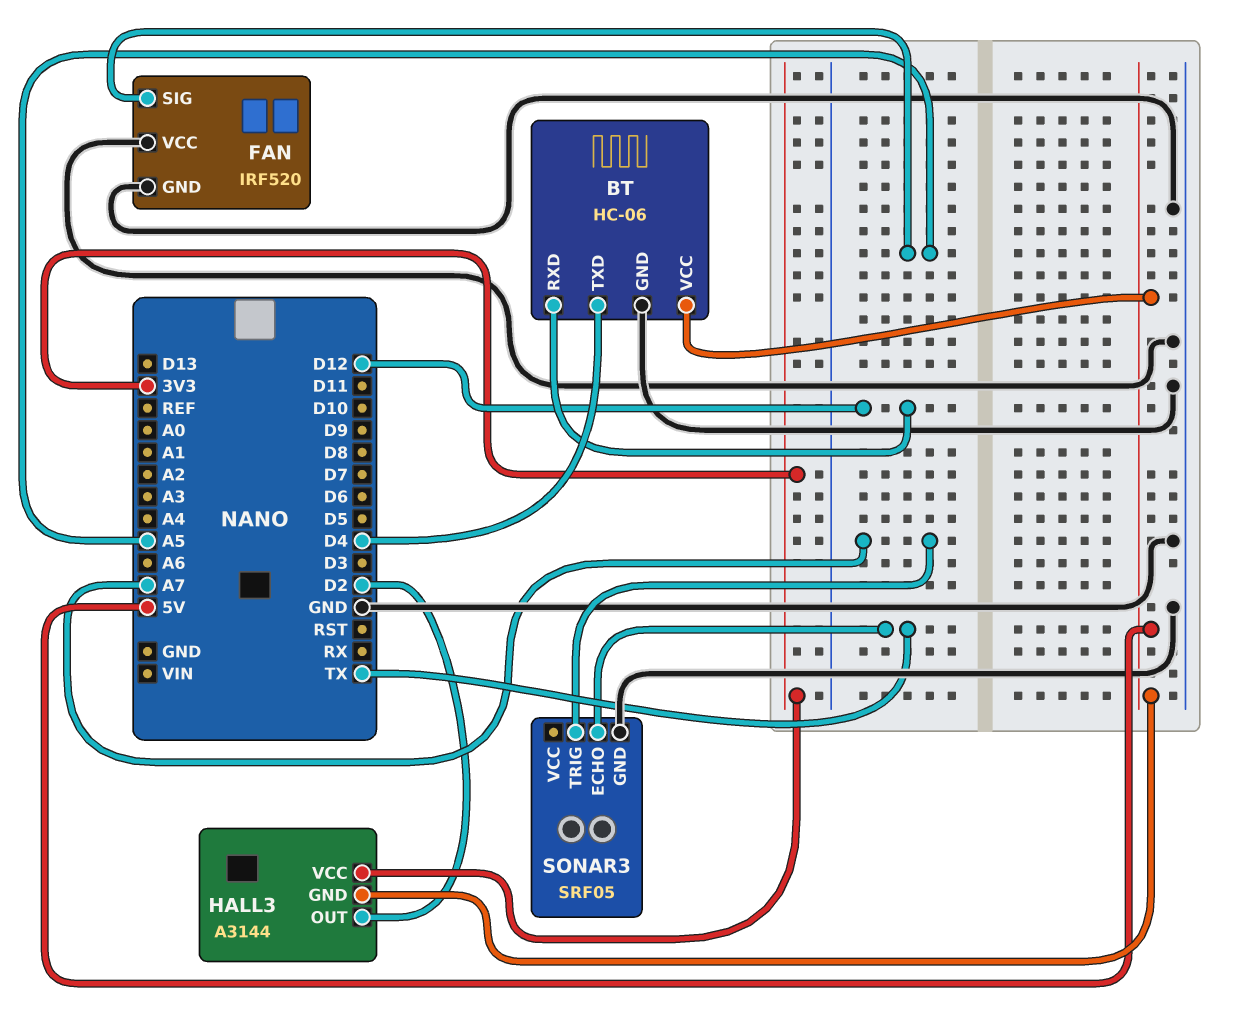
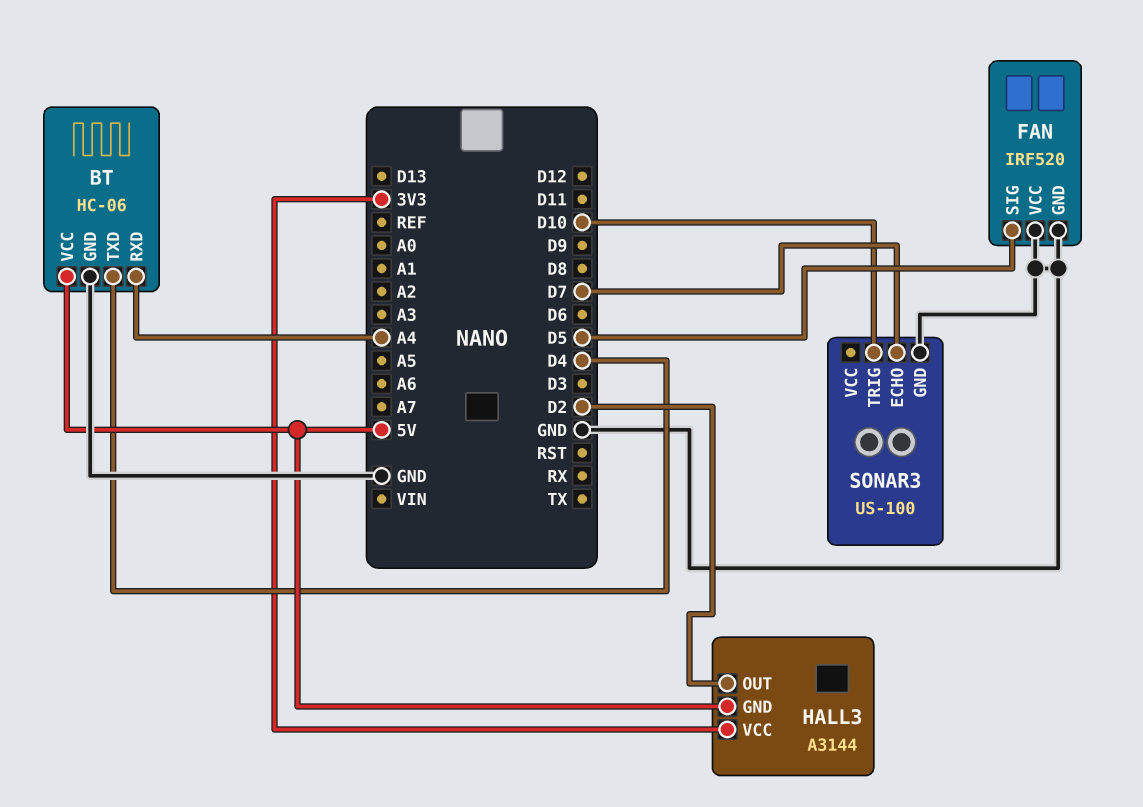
BT pin RXD: D12 -> A4
FAN pin SIG: A5 -> D5
SONAR3: SRF05 -> US-100
SONAR3 pin ECHO: TX -> D7
SONAR3 pin TRIG: A7 -> D10

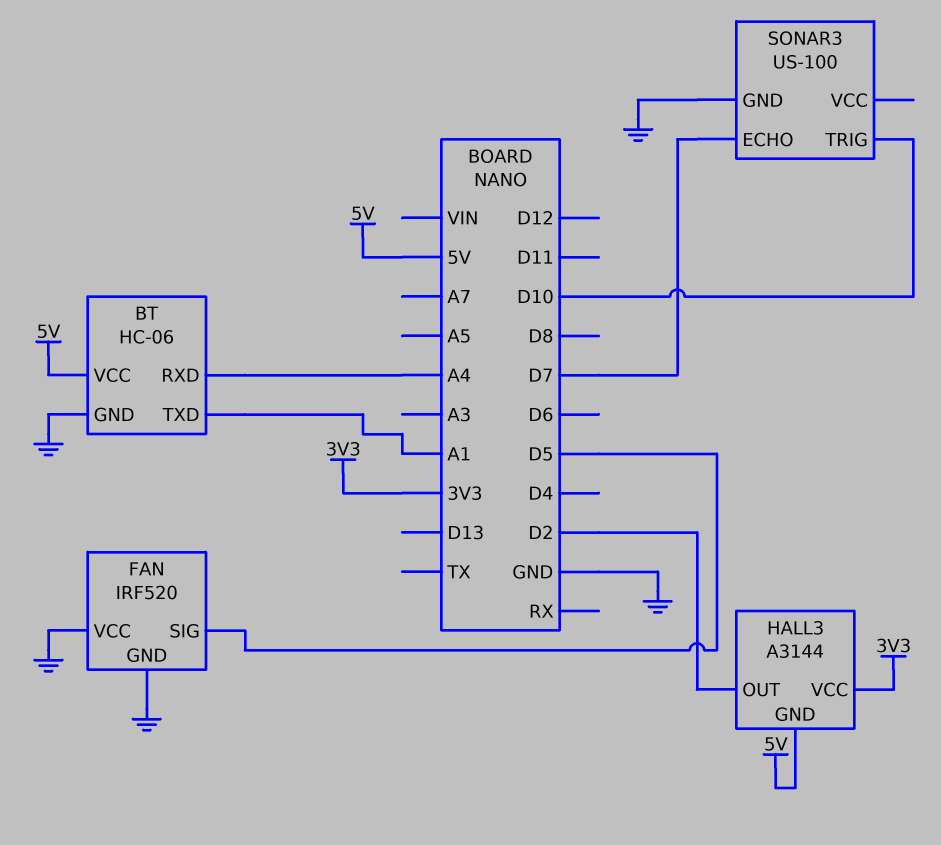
BT pin TXD: D4 -> A1

